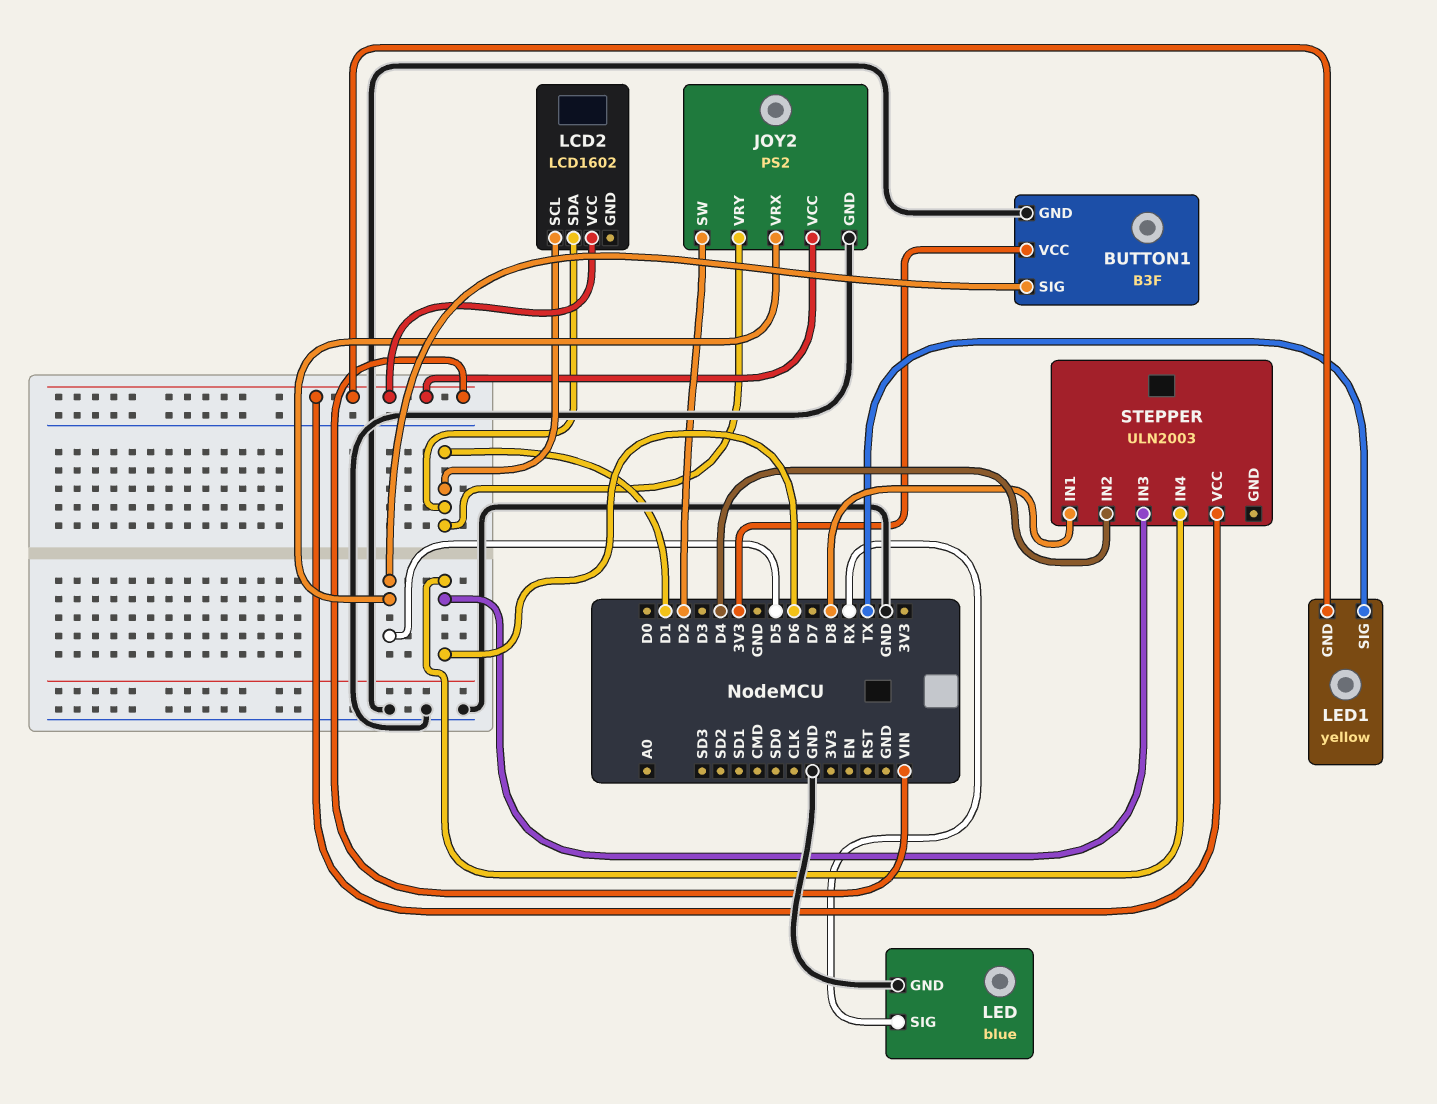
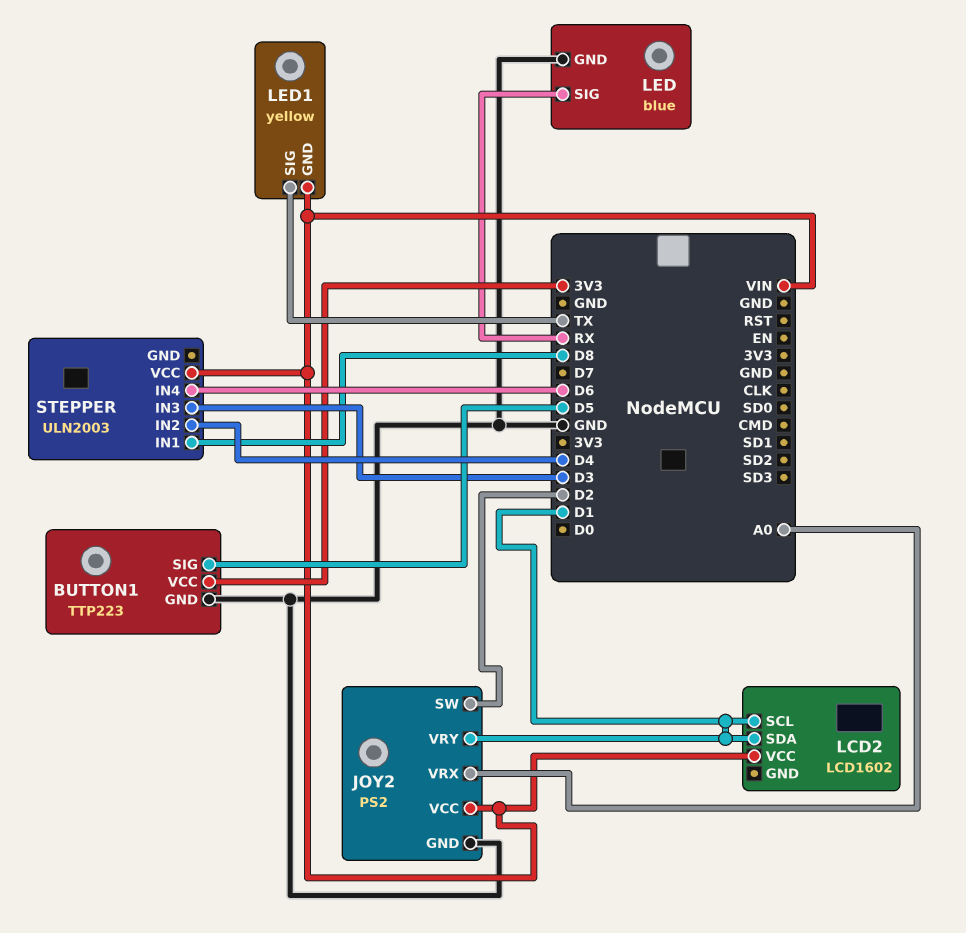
BUTTON1: B3F -> TTP223
JOY2 pin VRX: D5 -> A0
STEPPER pin IN3: D6 -> D3

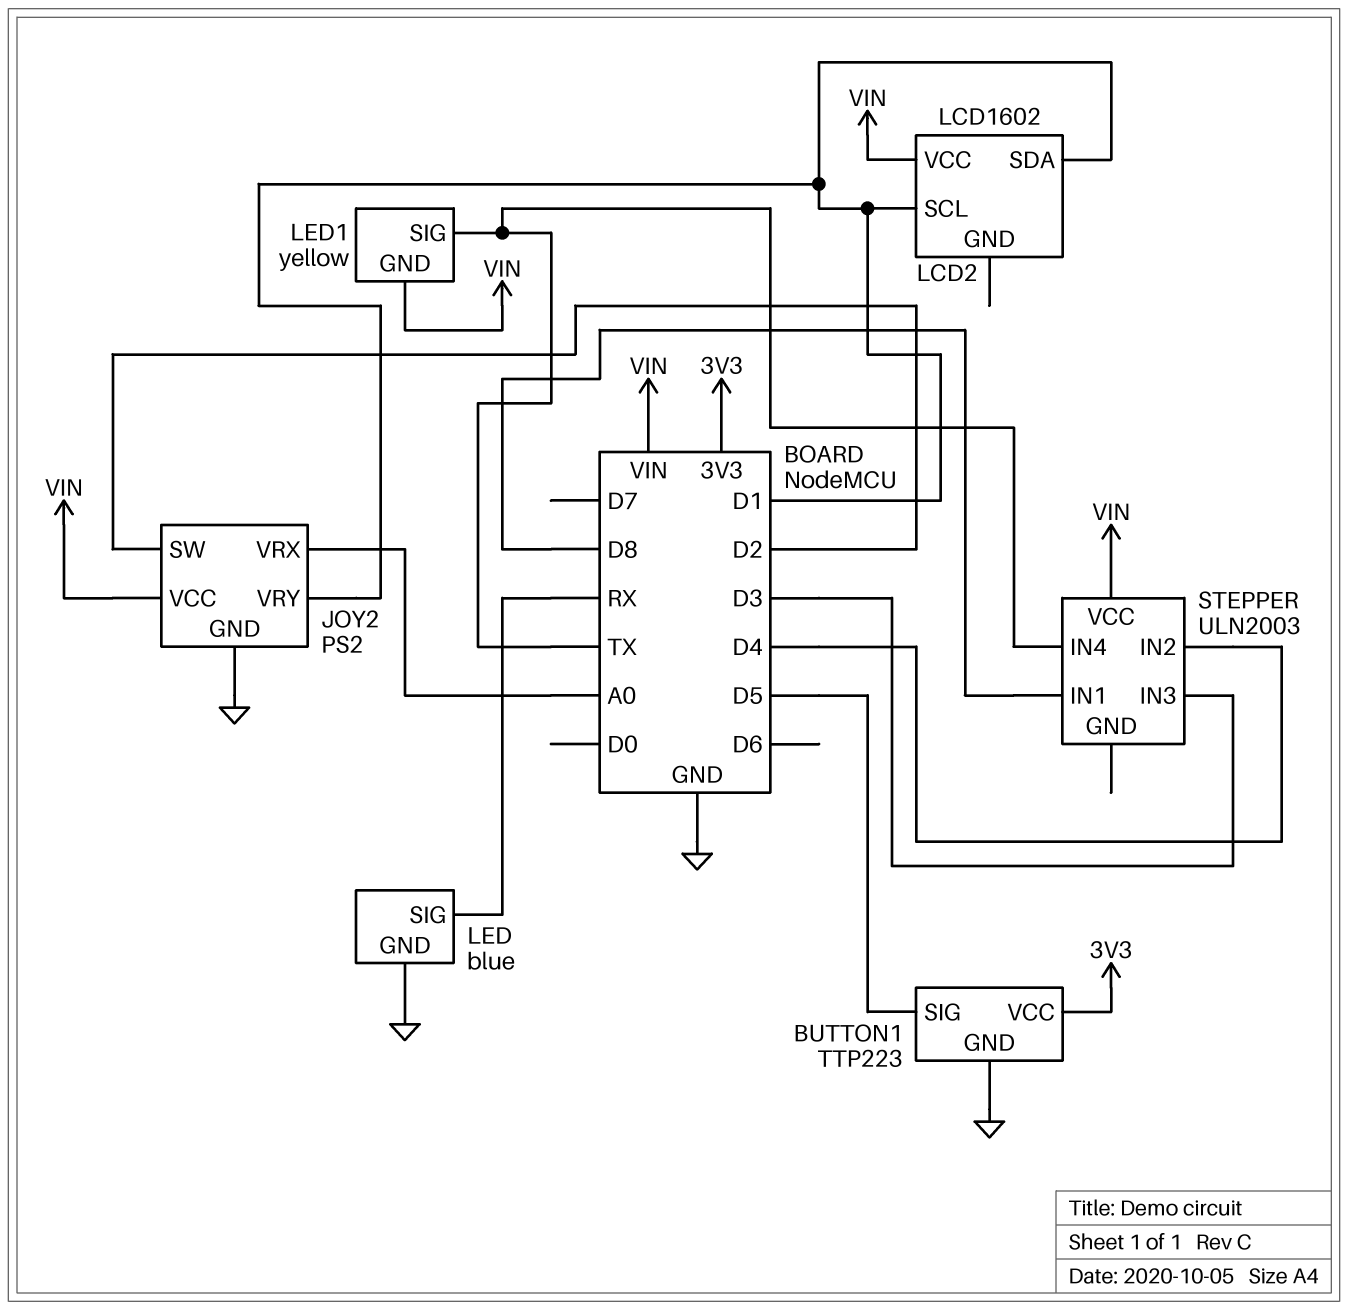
STEPPER pin IN4: D6 -> TX

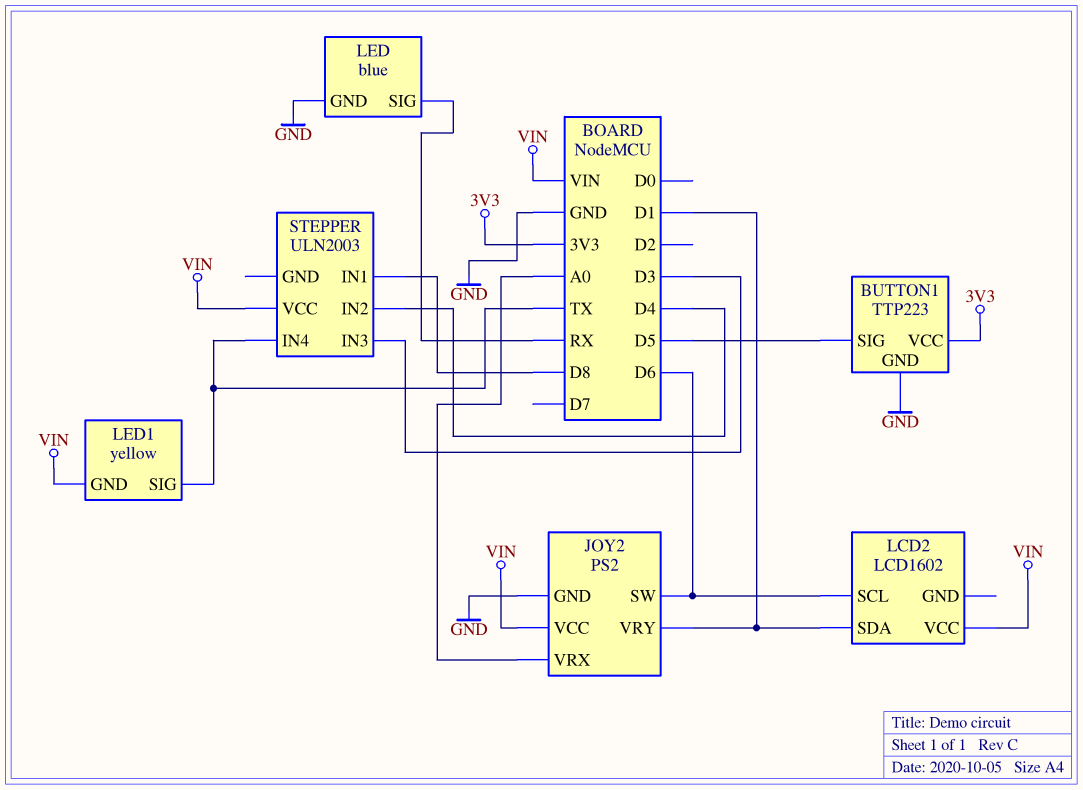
JOY2 pin SW: D2 -> D6
LCD2 pin SCL: D1 -> D6

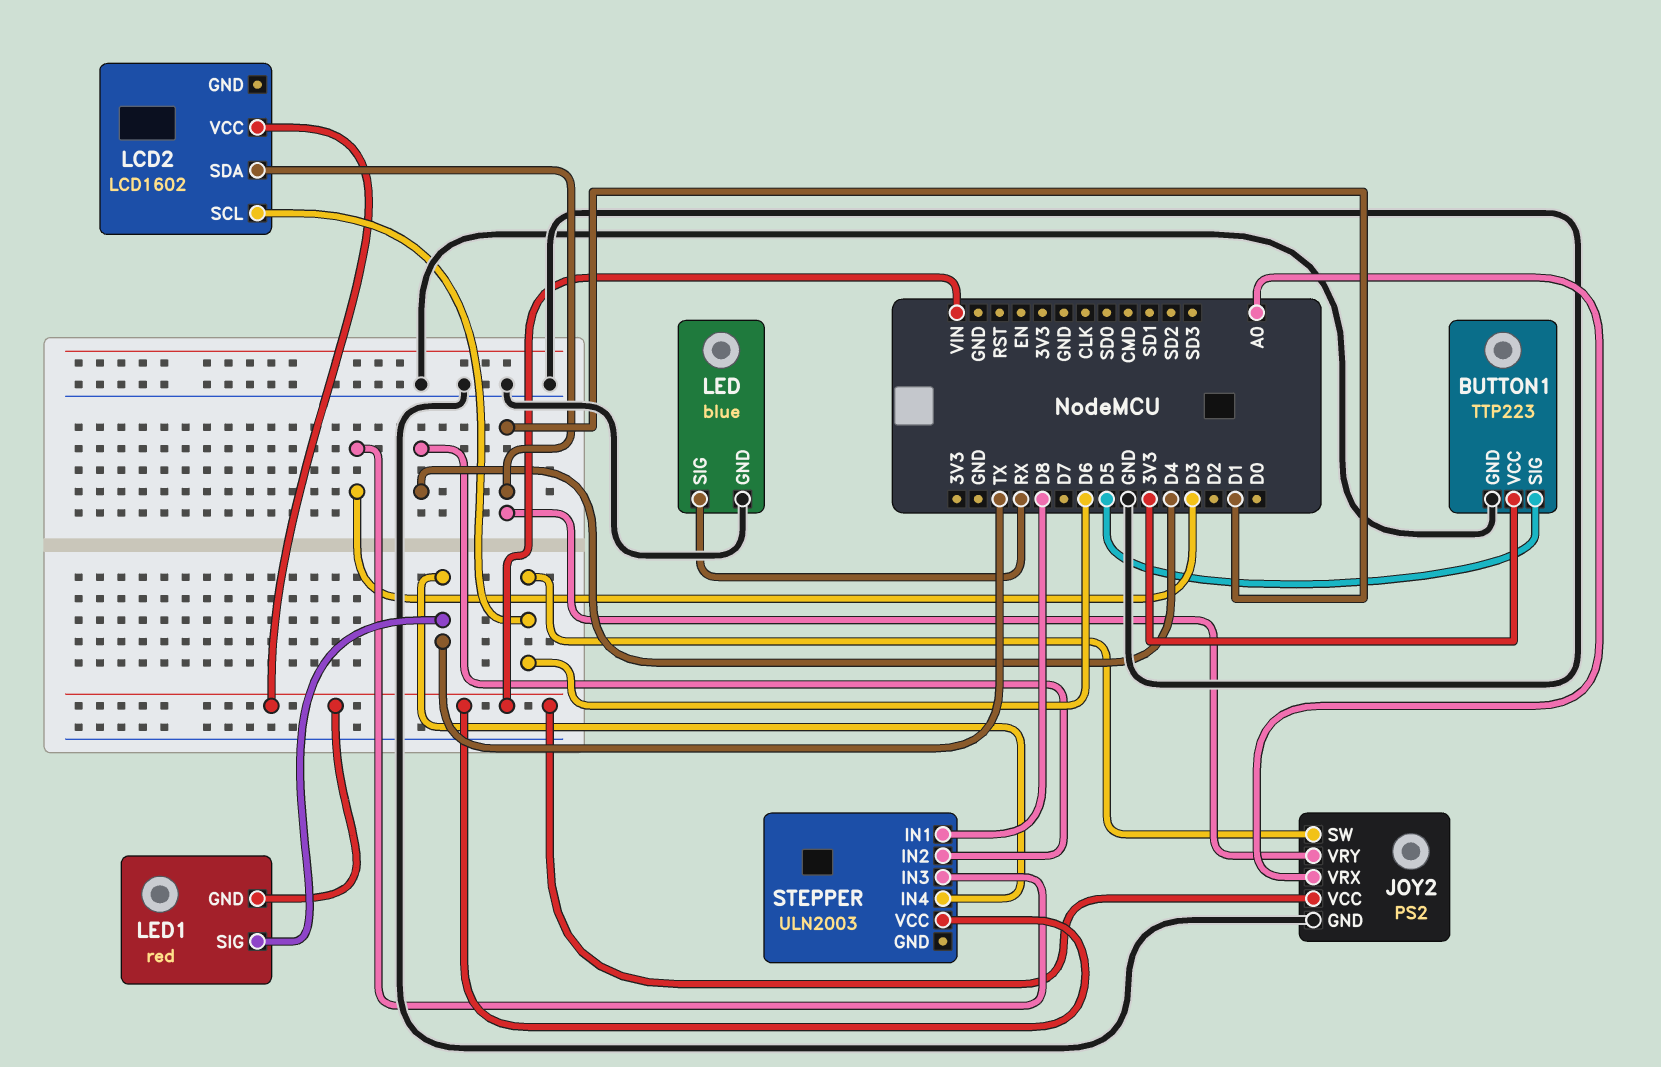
LED1: yellow -> red

